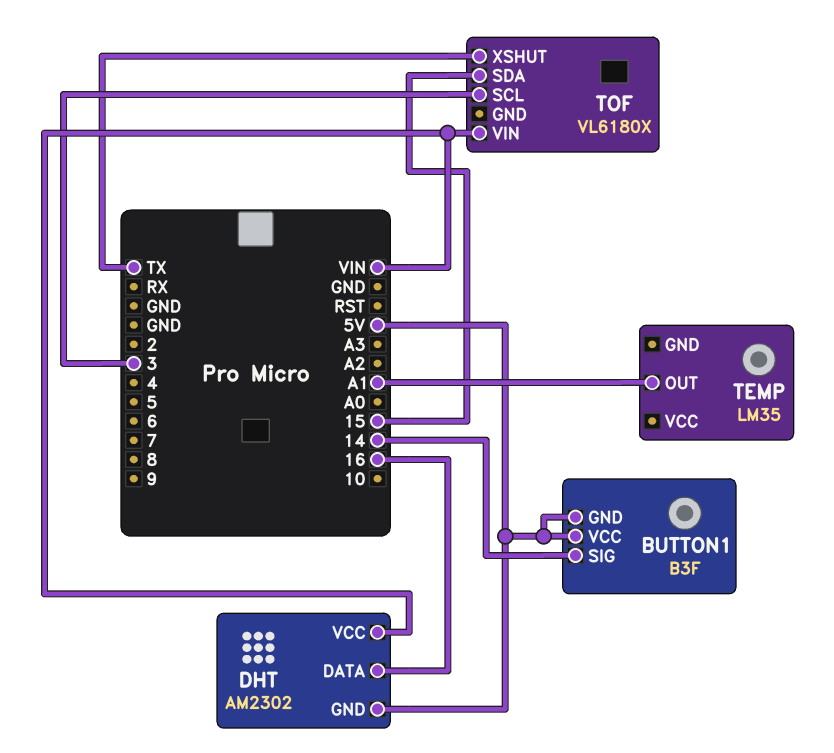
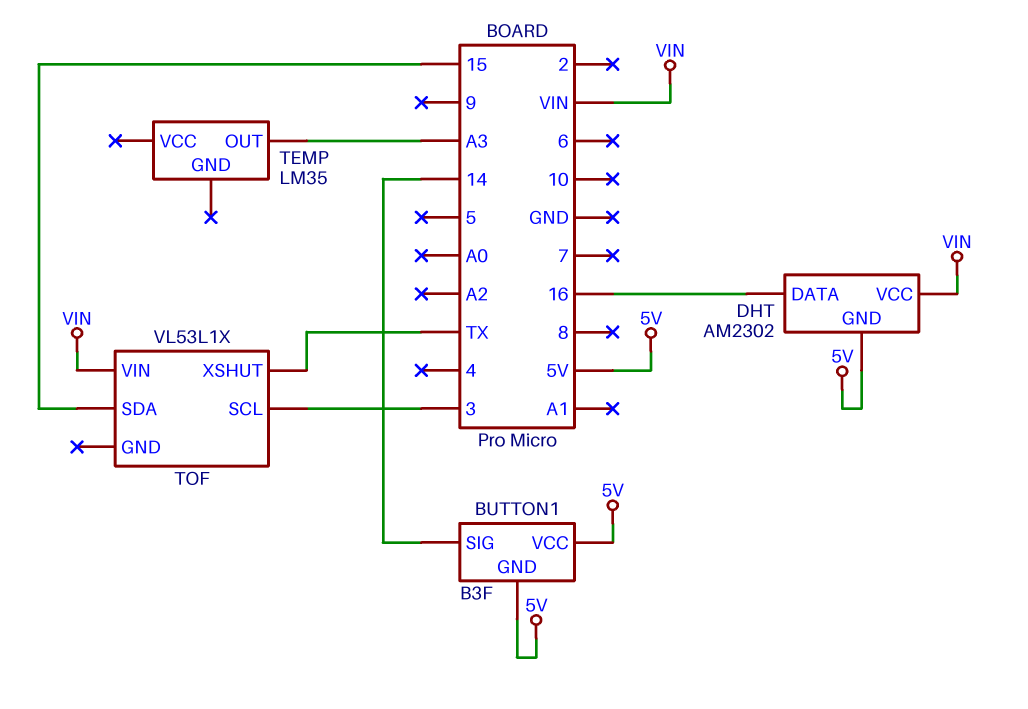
TEMP pin OUT: A1 -> A3
TOF: VL6180X -> VL53L1X

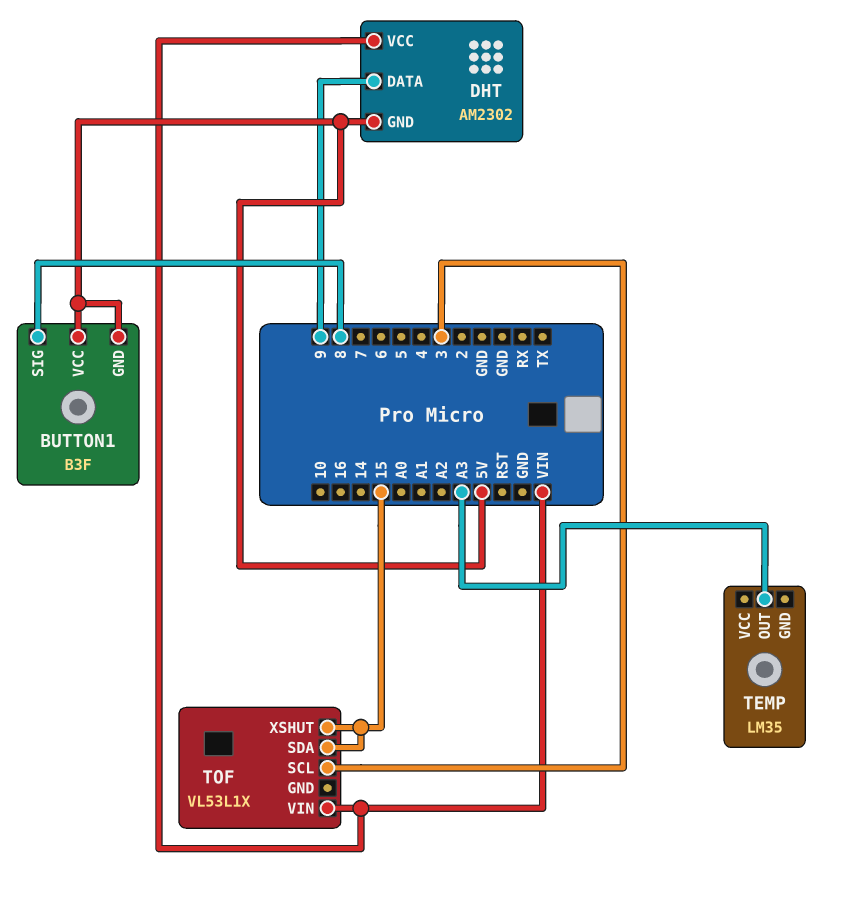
BUTTON1 pin SIG: 14 -> 8
DHT pin DATA: 16 -> 9
TOF pin XSHUT: TX -> 15

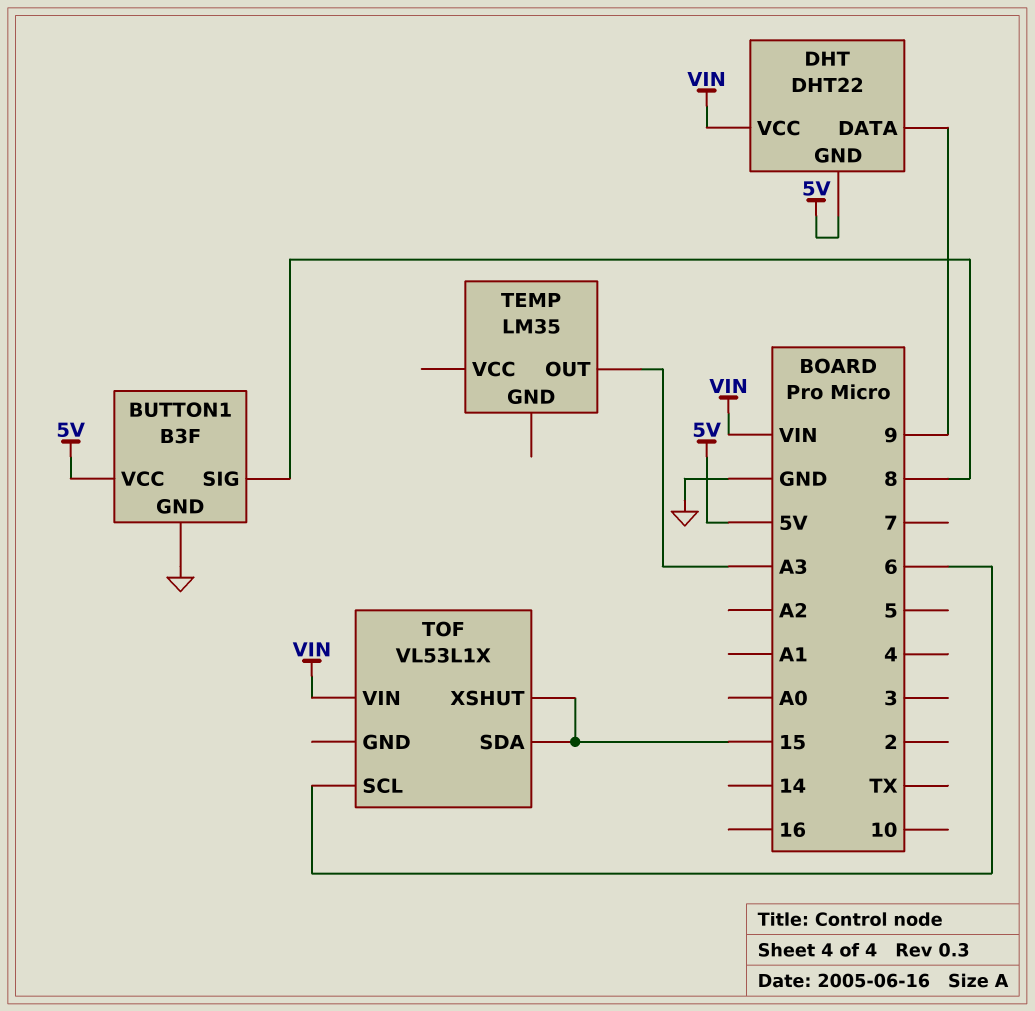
BUTTON1 pin GND: 5V -> GND
DHT: AM2302 -> DHT22
TOF pin SCL: 3 -> 6

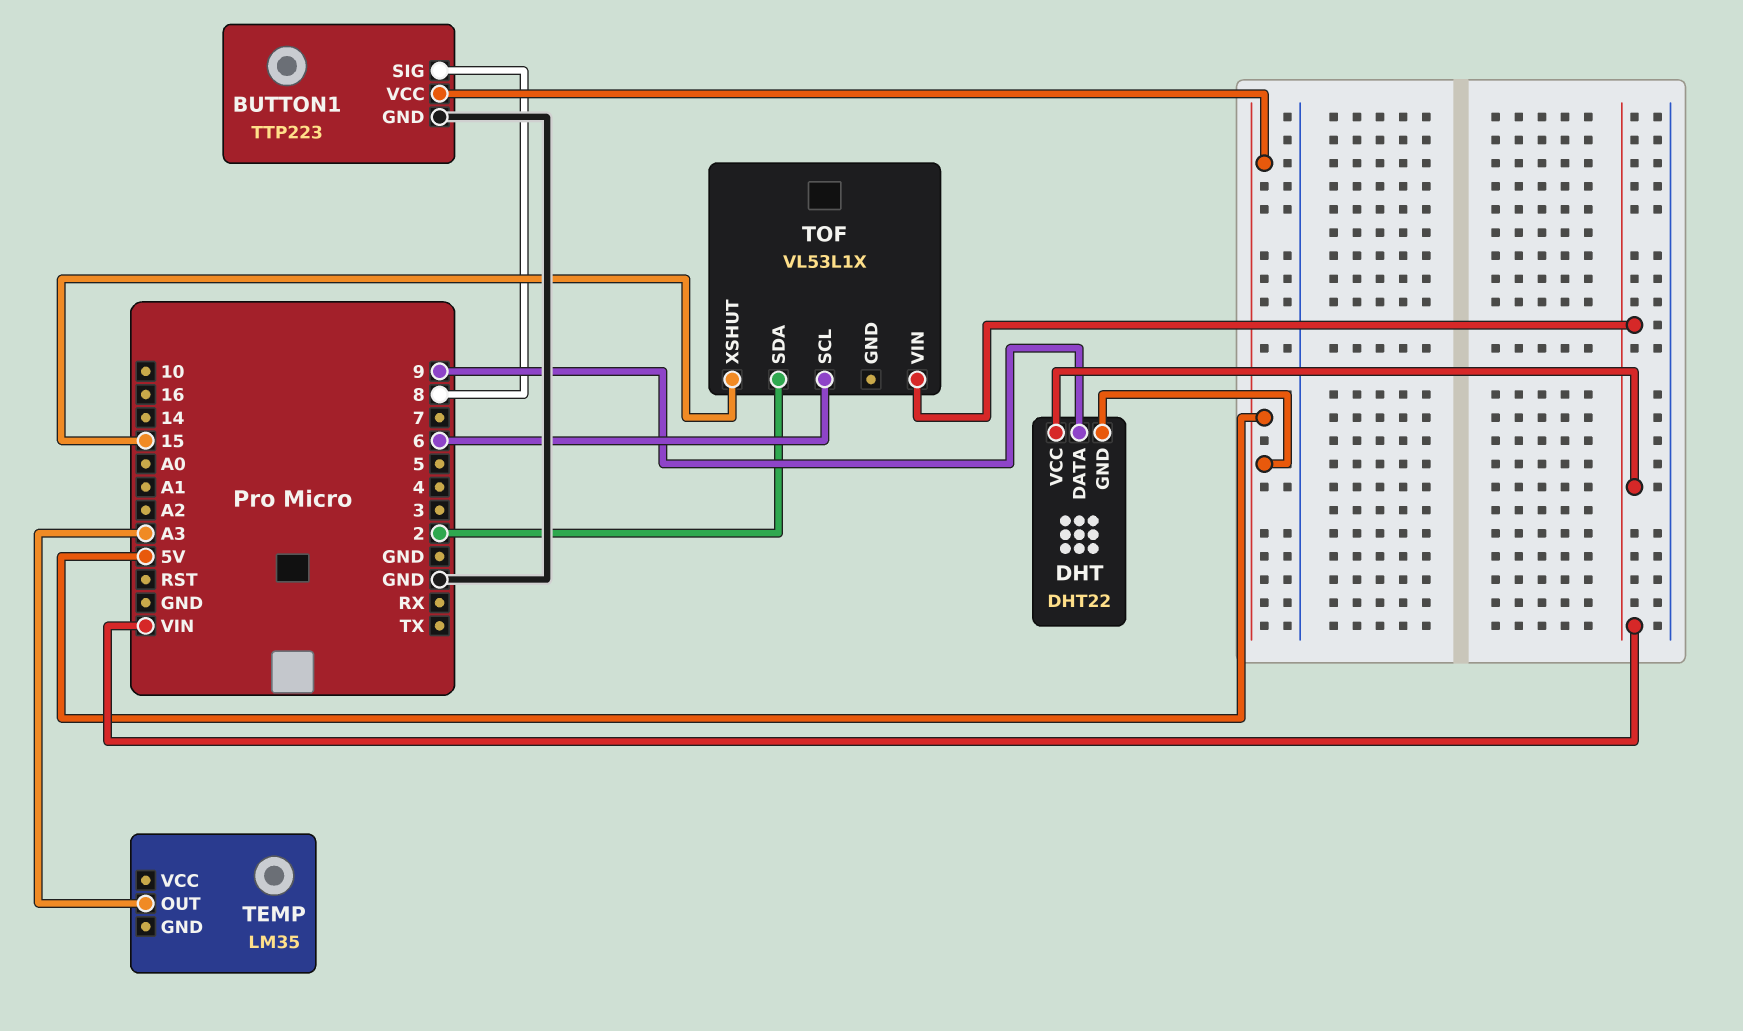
BUTTON1: B3F -> TTP223
TOF pin SDA: 15 -> 2

